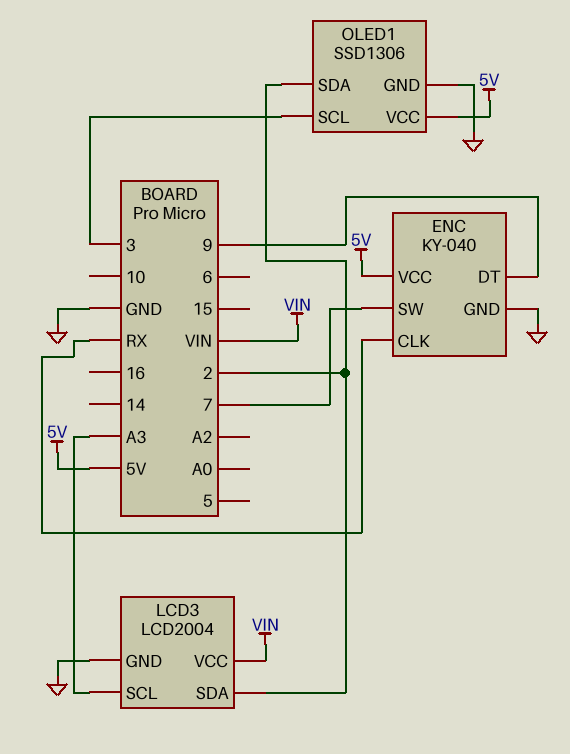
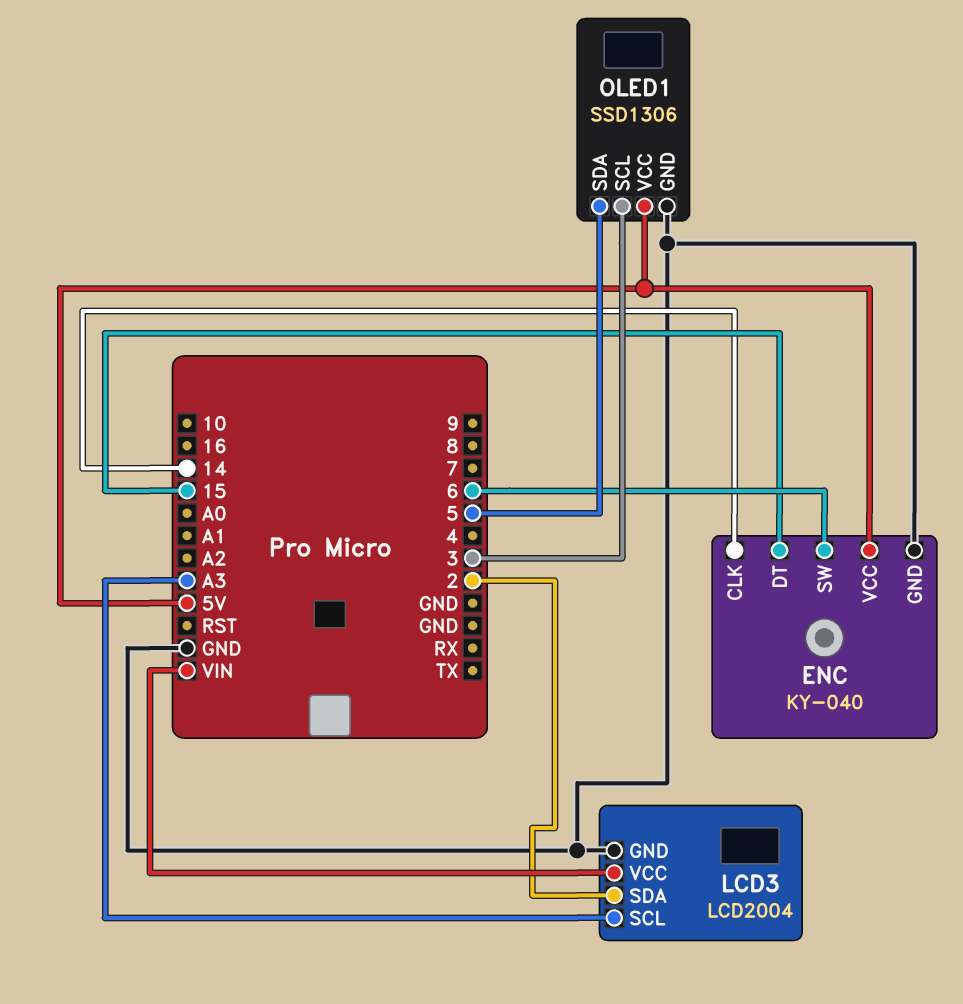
ENC pin CLK: RX -> 14
ENC pin DT: 9 -> 15
ENC pin SW: 7 -> 6
OLED1 pin SDA: 2 -> 5

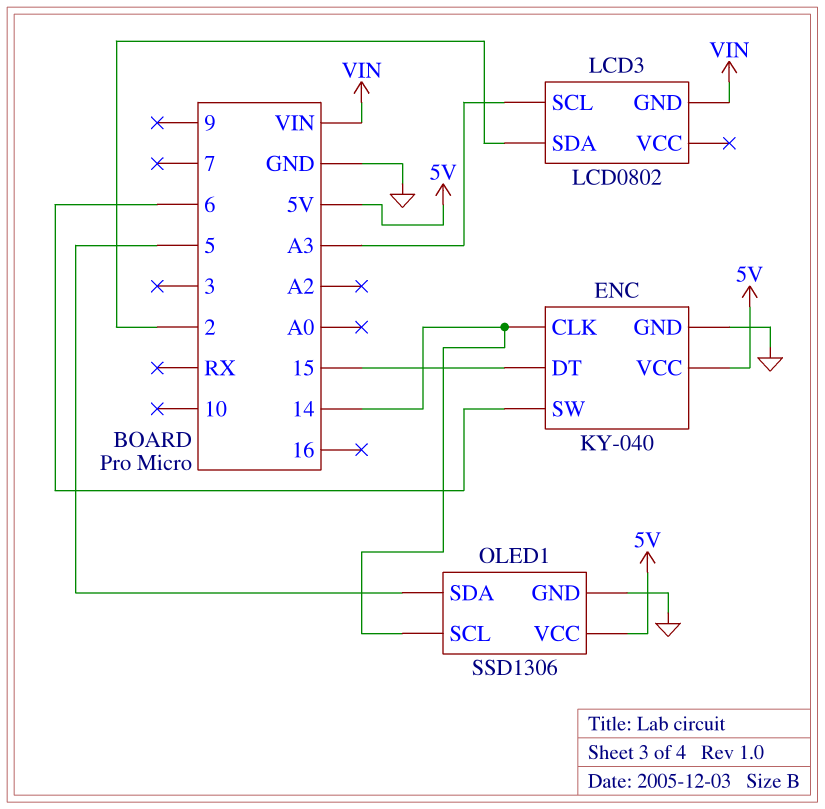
LCD3: LCD2004 -> LCD0802
LCD3 pin GND: GND -> VIN
LCD3 pin VCC: VIN -> none
OLED1 pin SCL: 3 -> 14

